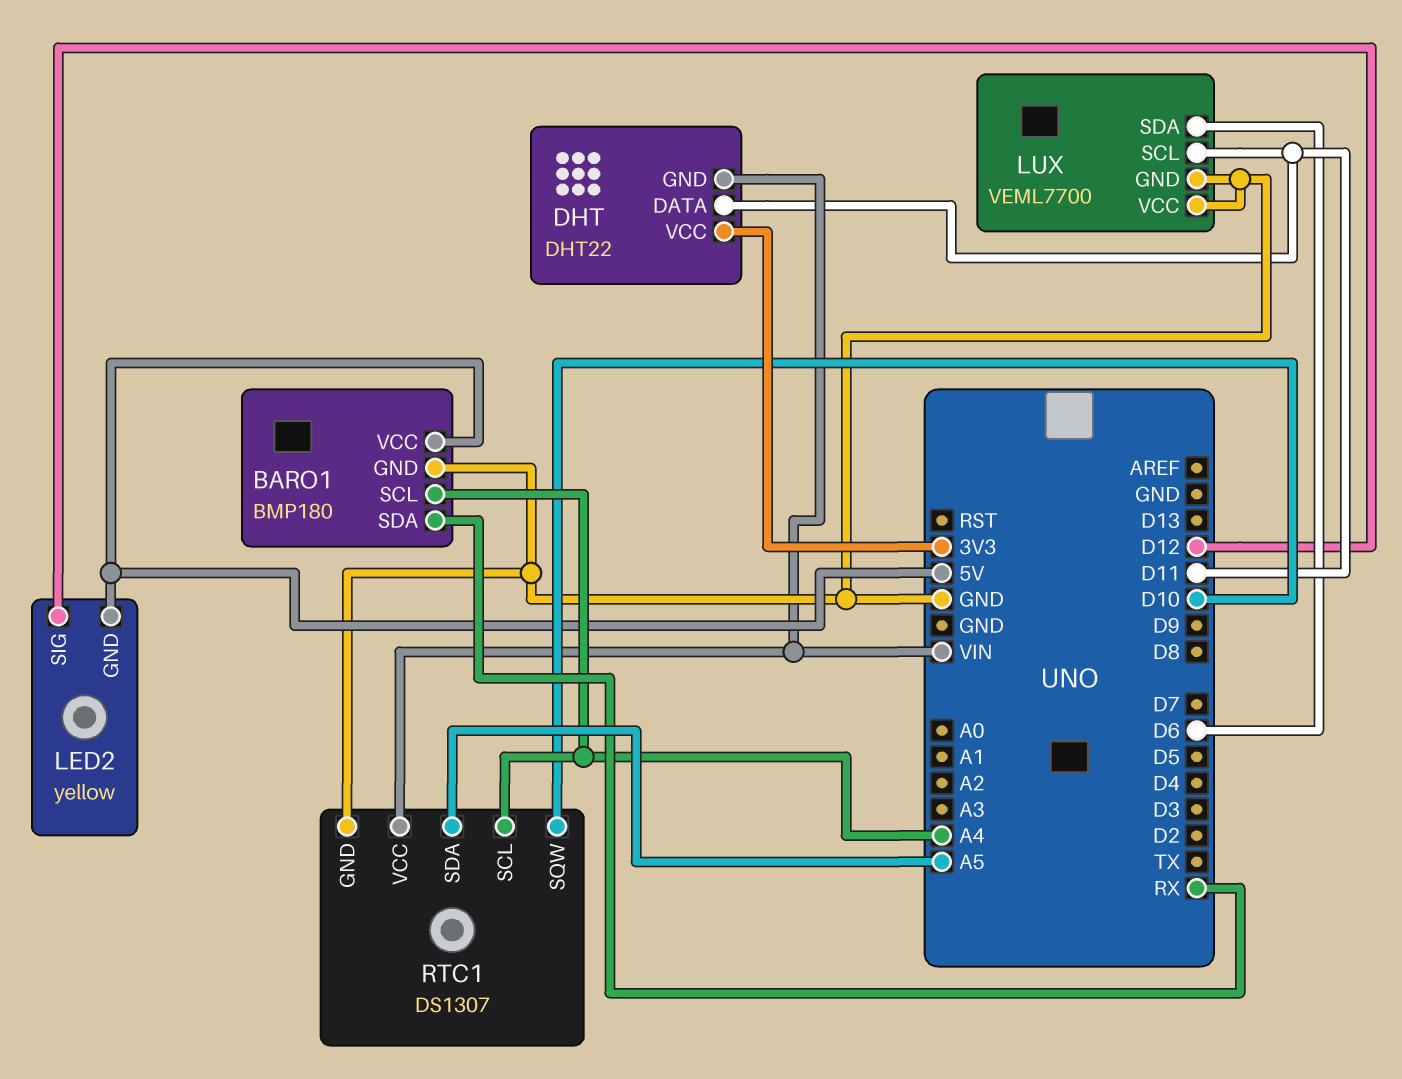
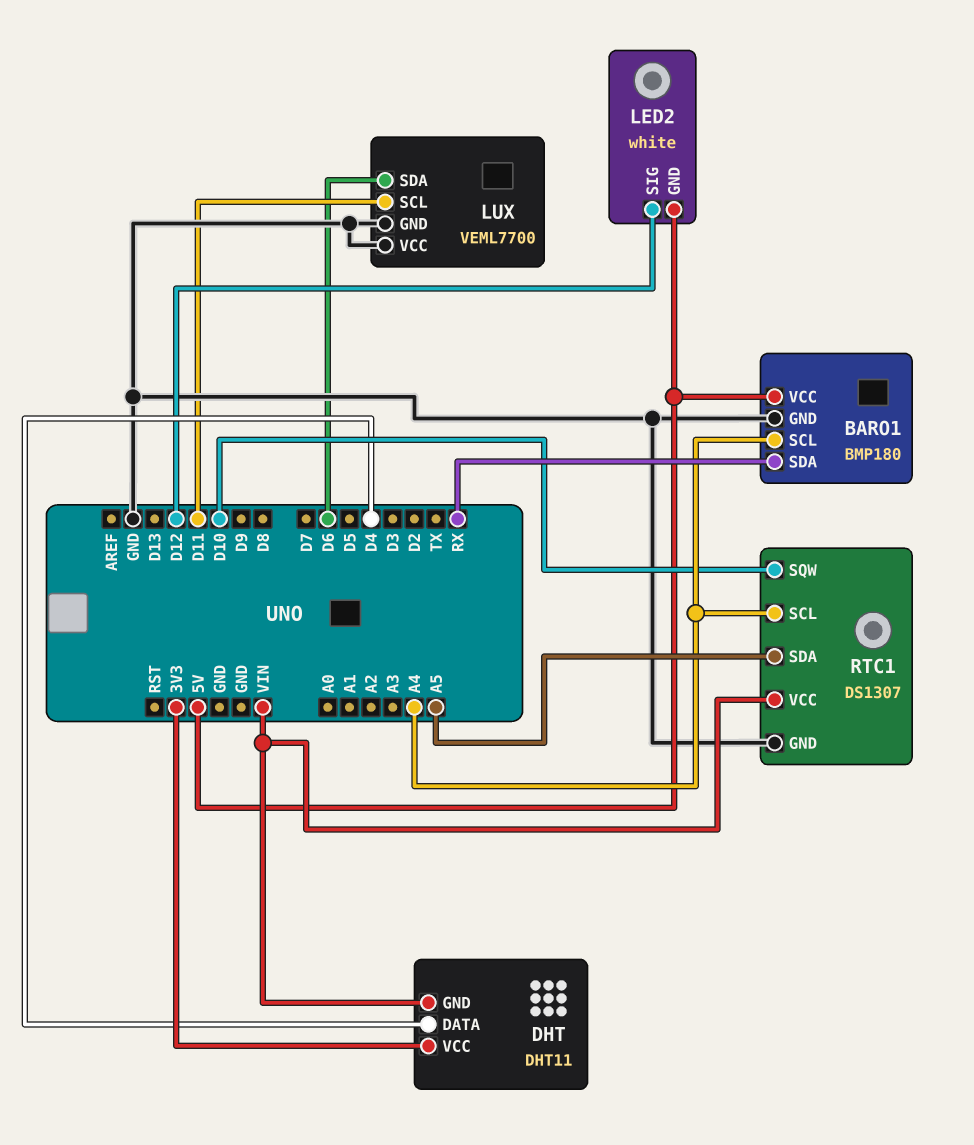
DHT: DHT22 -> DHT11
DHT pin DATA: D11 -> D4
LED2: yellow -> white

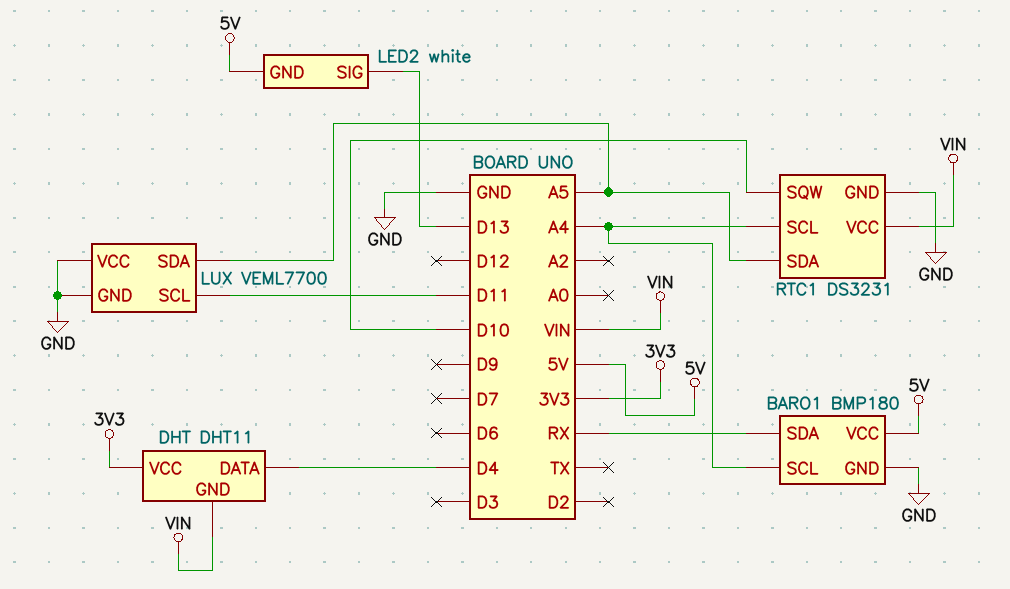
LED2 pin SIG: D12 -> D13
LUX pin SDA: D6 -> A5
RTC1: DS1307 -> DS3231

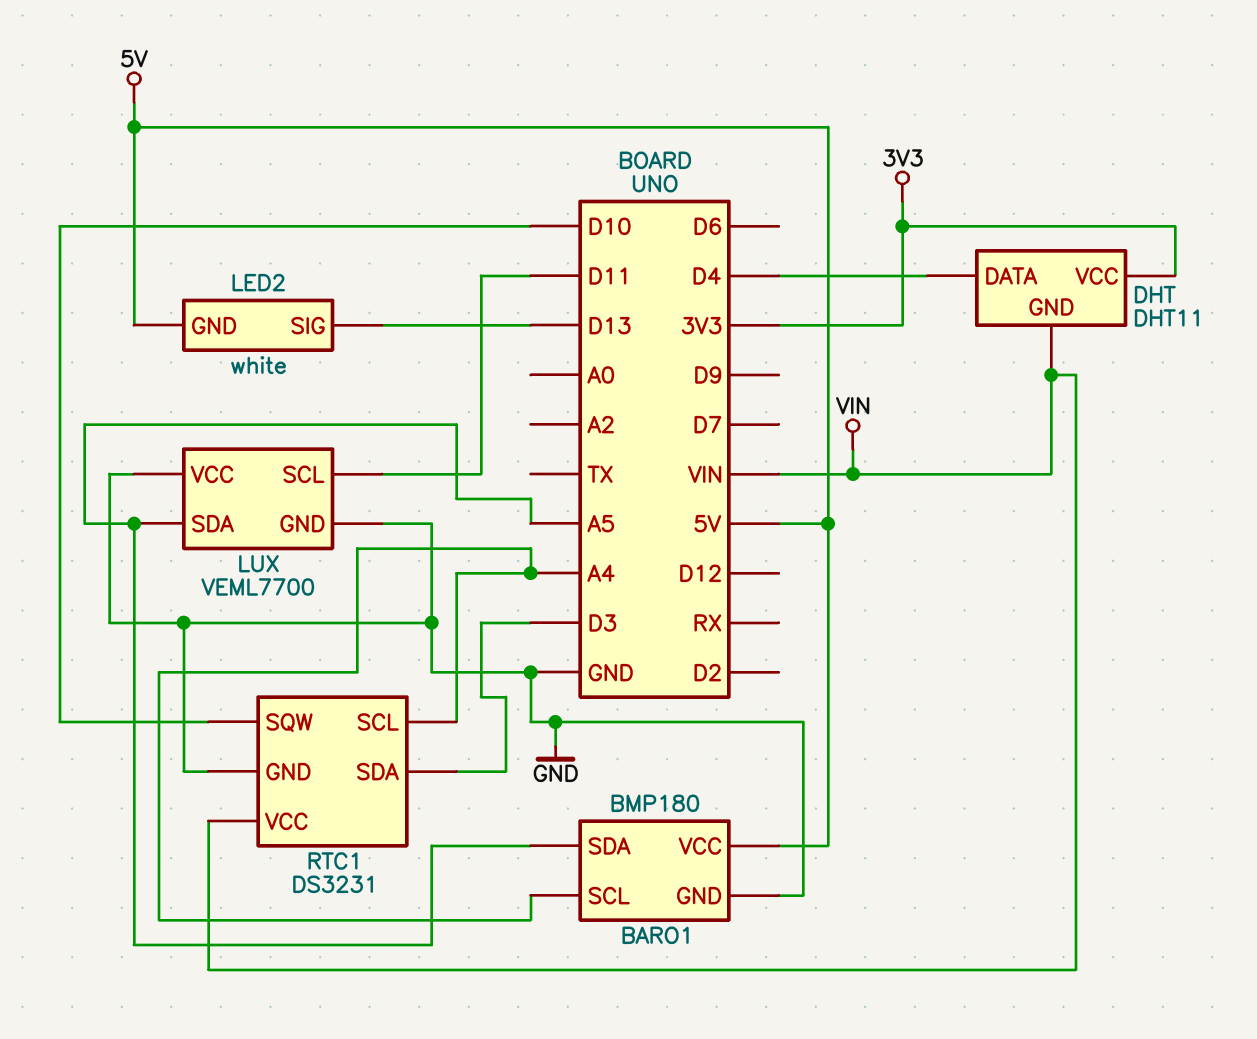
BARO1 pin SDA: RX -> A5
RTC1 pin SDA: A5 -> D3

